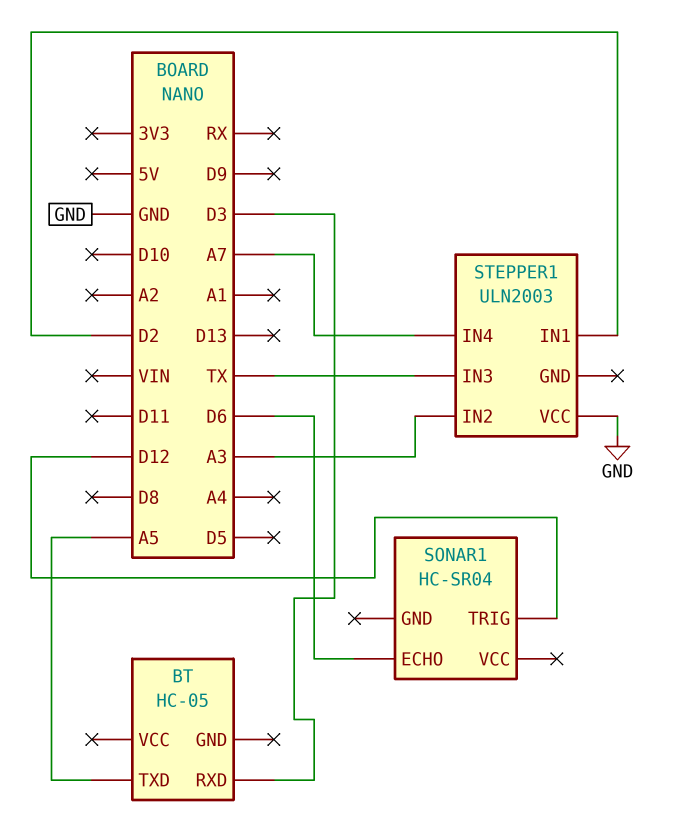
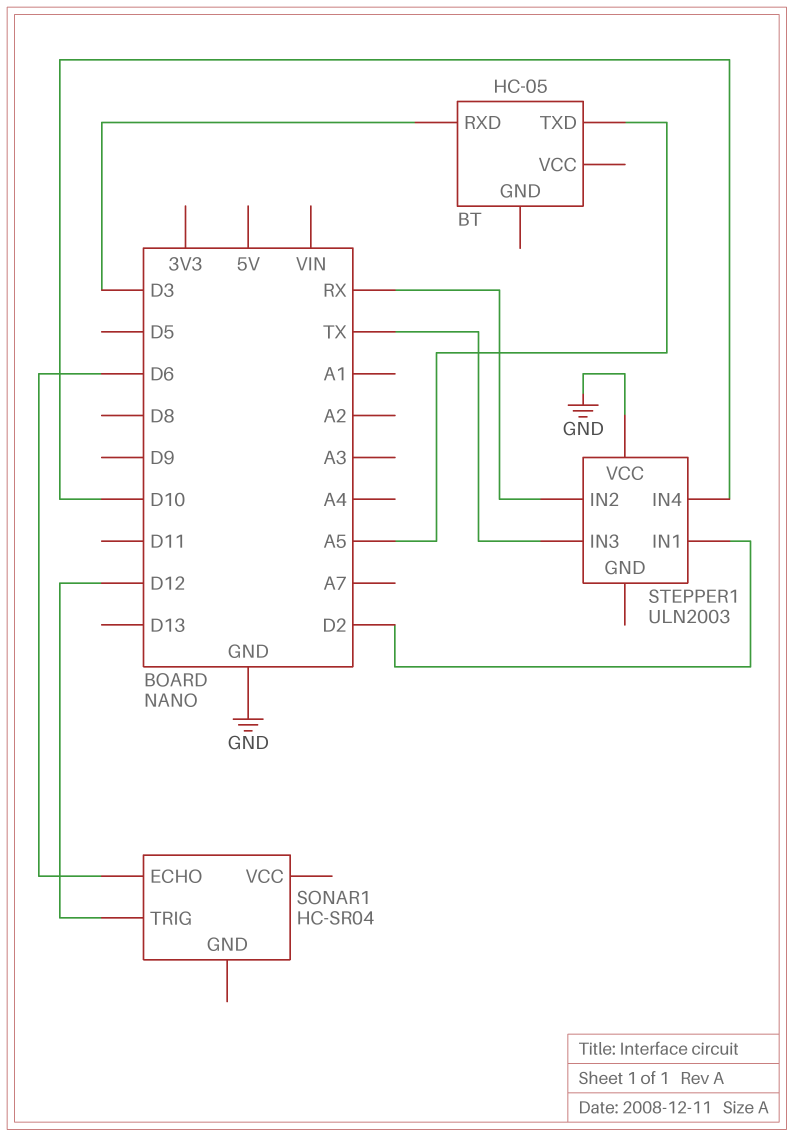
STEPPER1 pin IN2: A3 -> RX
STEPPER1 pin IN4: A7 -> D10

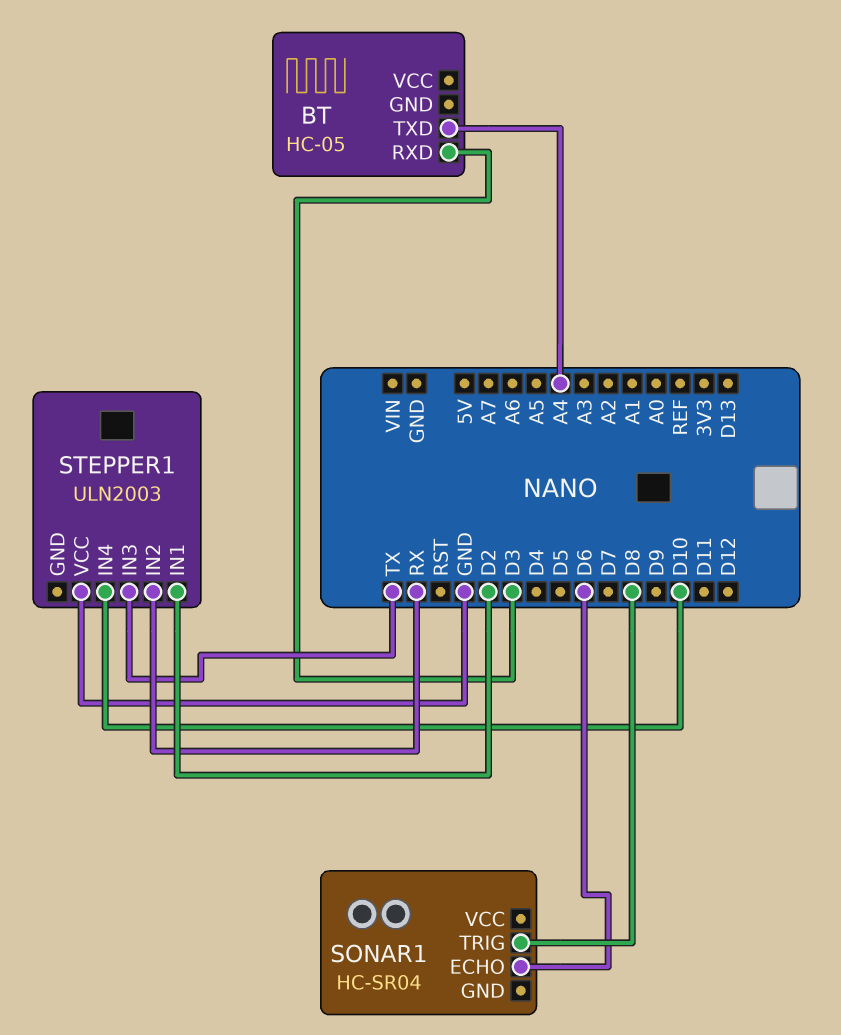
BT pin TXD: A5 -> A4
SONAR1 pin TRIG: D12 -> D8

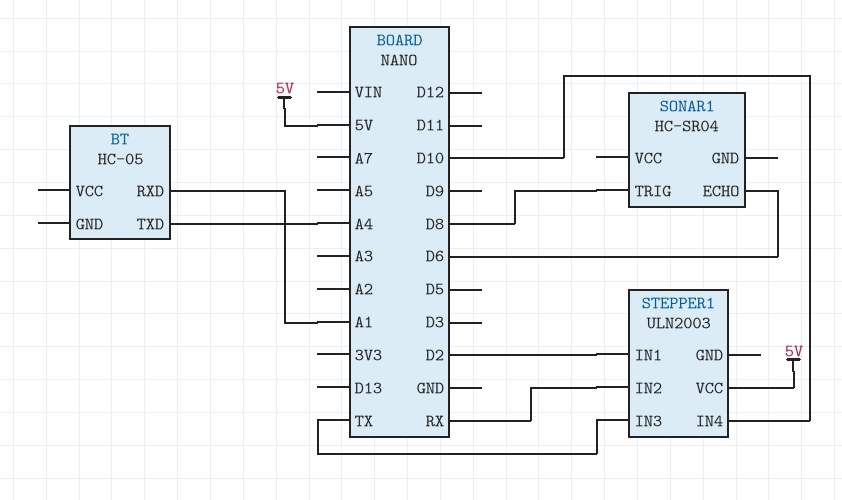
BT pin RXD: D3 -> A1
STEPPER1 pin VCC: GND -> 5V

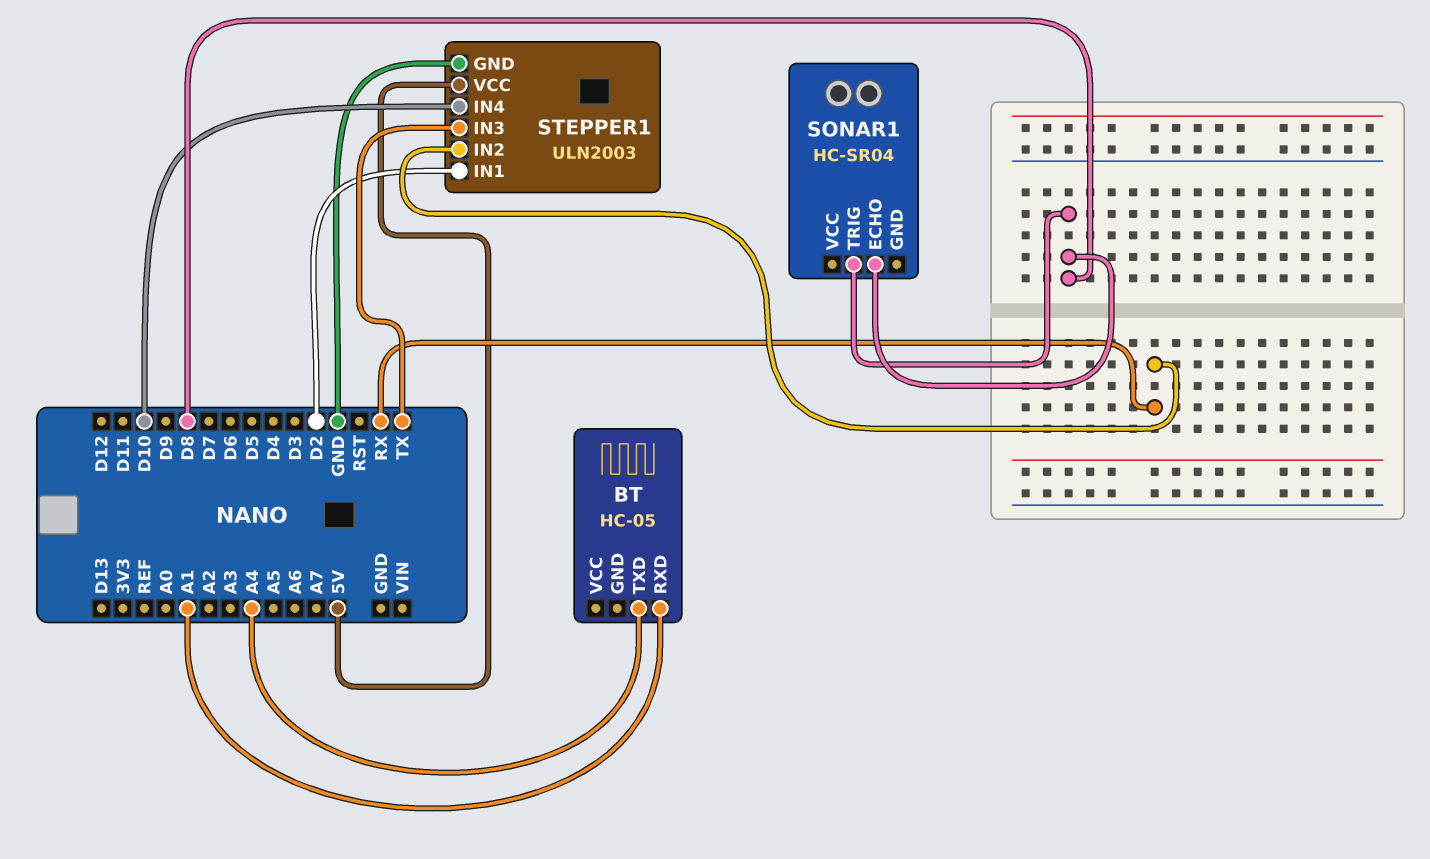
SONAR1 pin ECHO: D6 -> D8
STEPPER1 pin GND: none -> GND

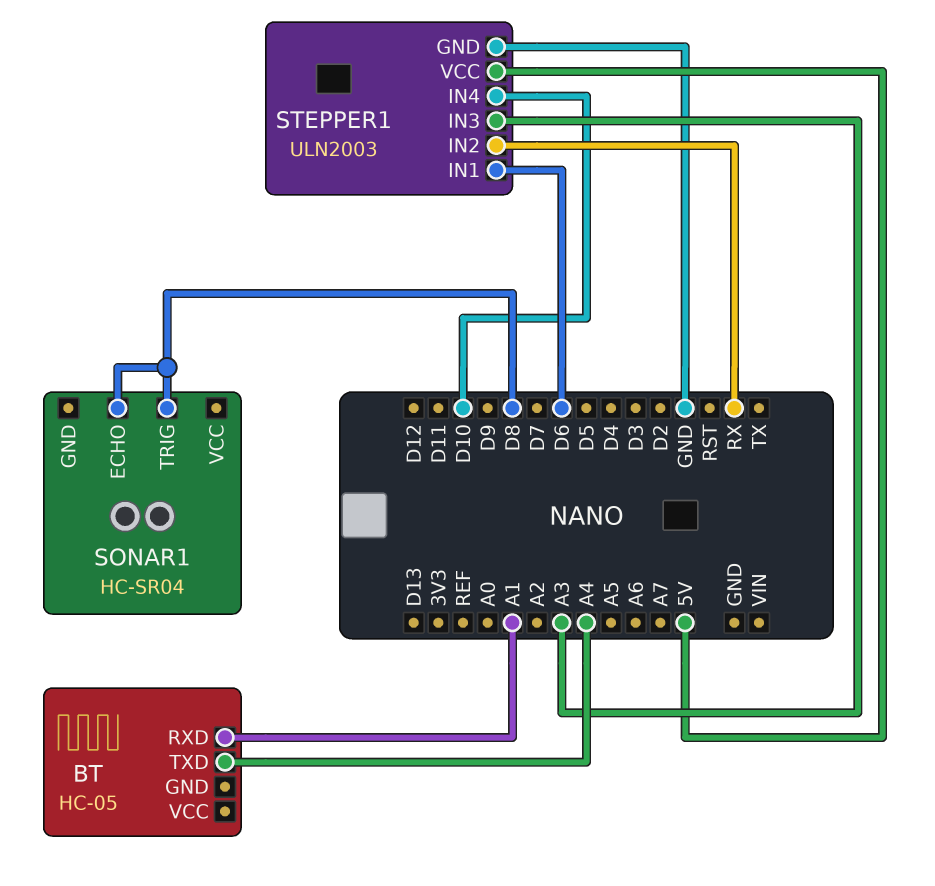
STEPPER1 pin IN1: D2 -> D6
STEPPER1 pin IN3: TX -> A3

